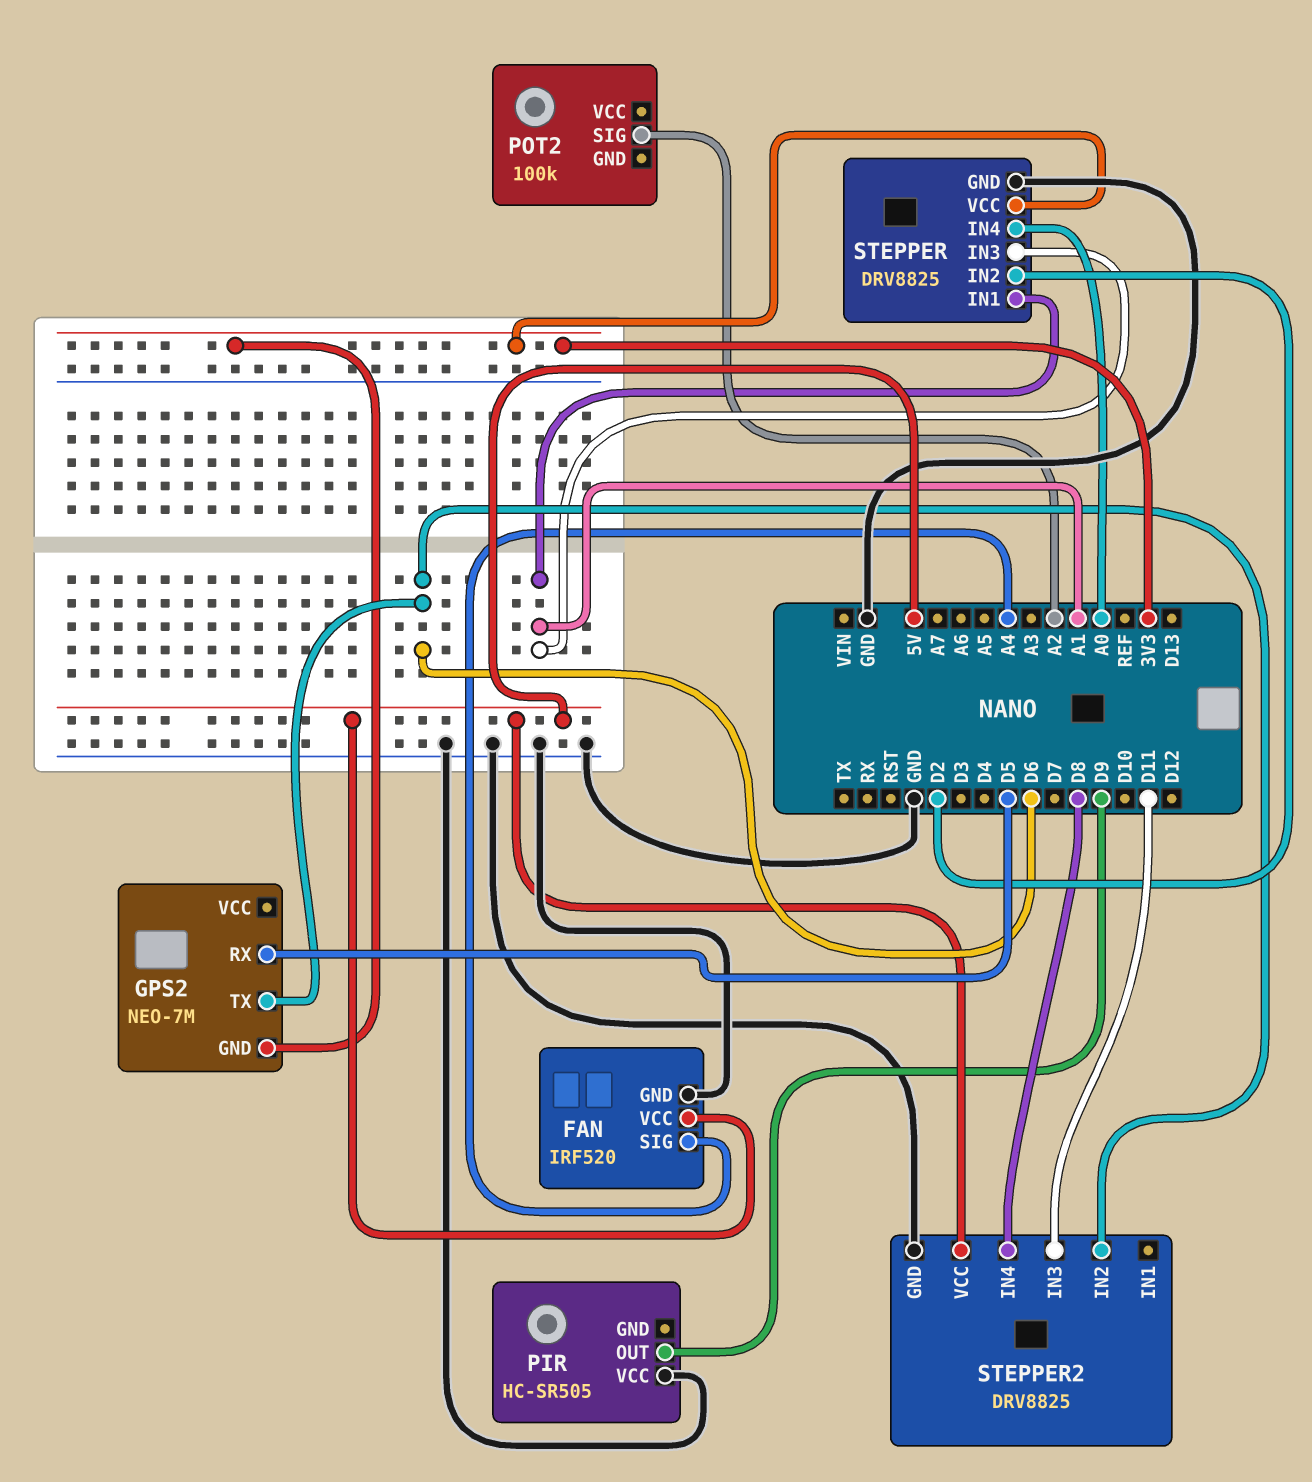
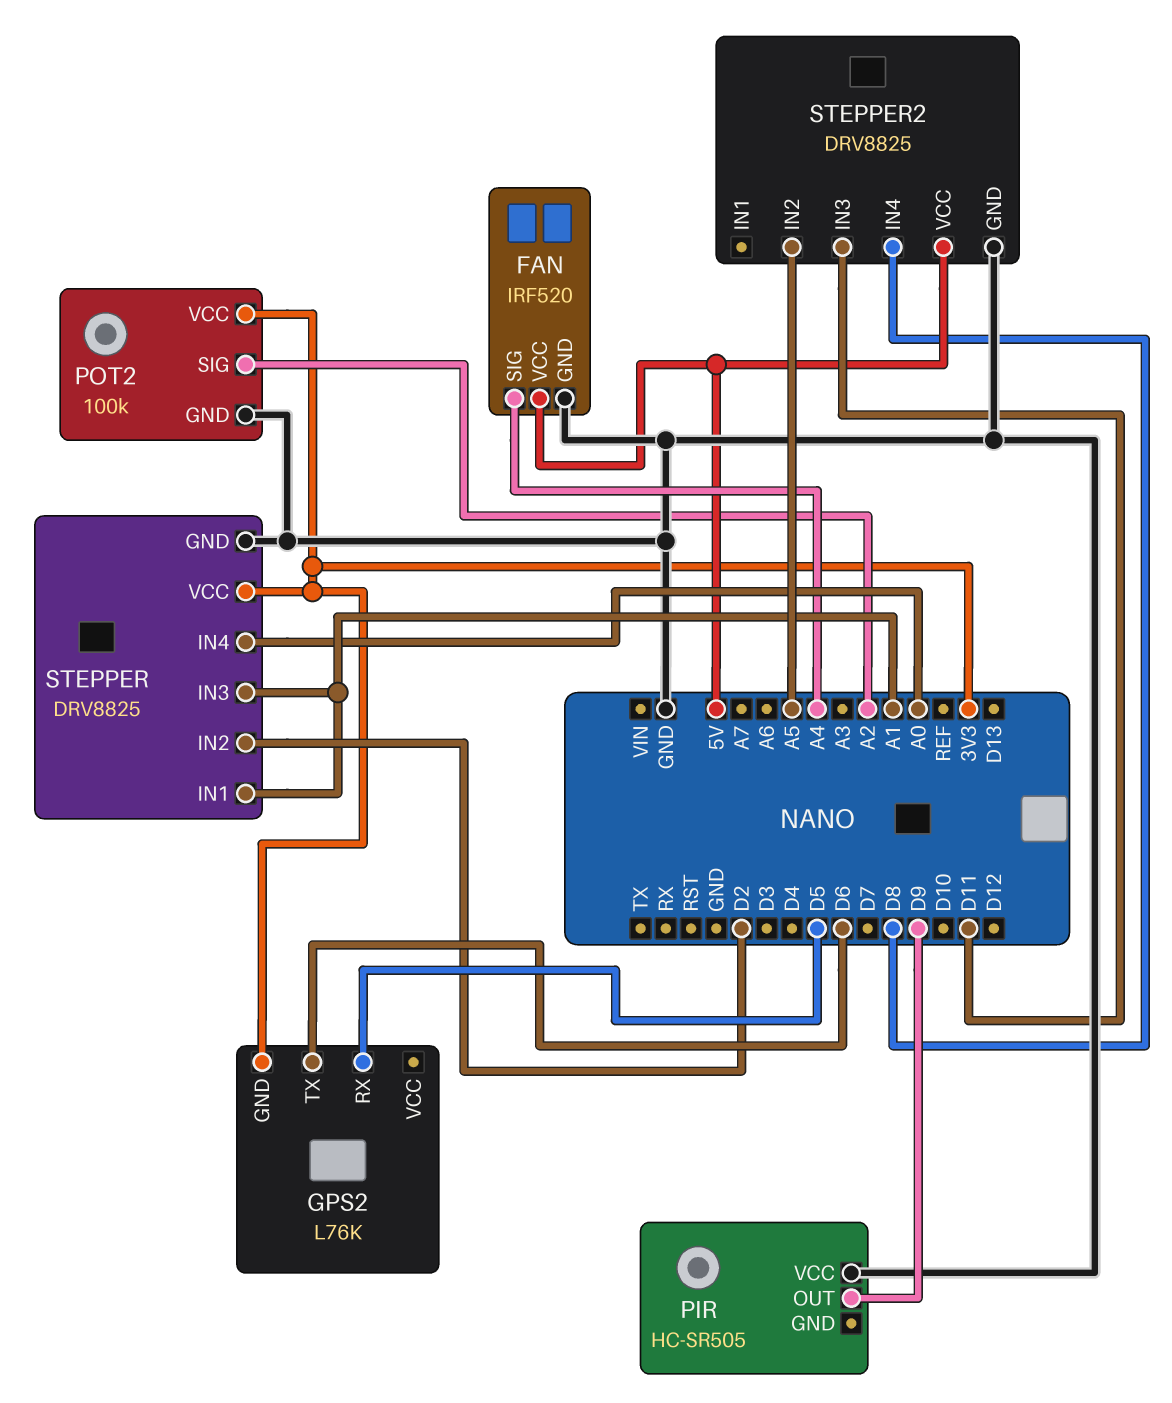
GPS2: NEO-7M -> L76K
POT2 pin GND: none -> GND
POT2 pin VCC: none -> 3V3
STEPPER2 pin IN2: D6 -> A5

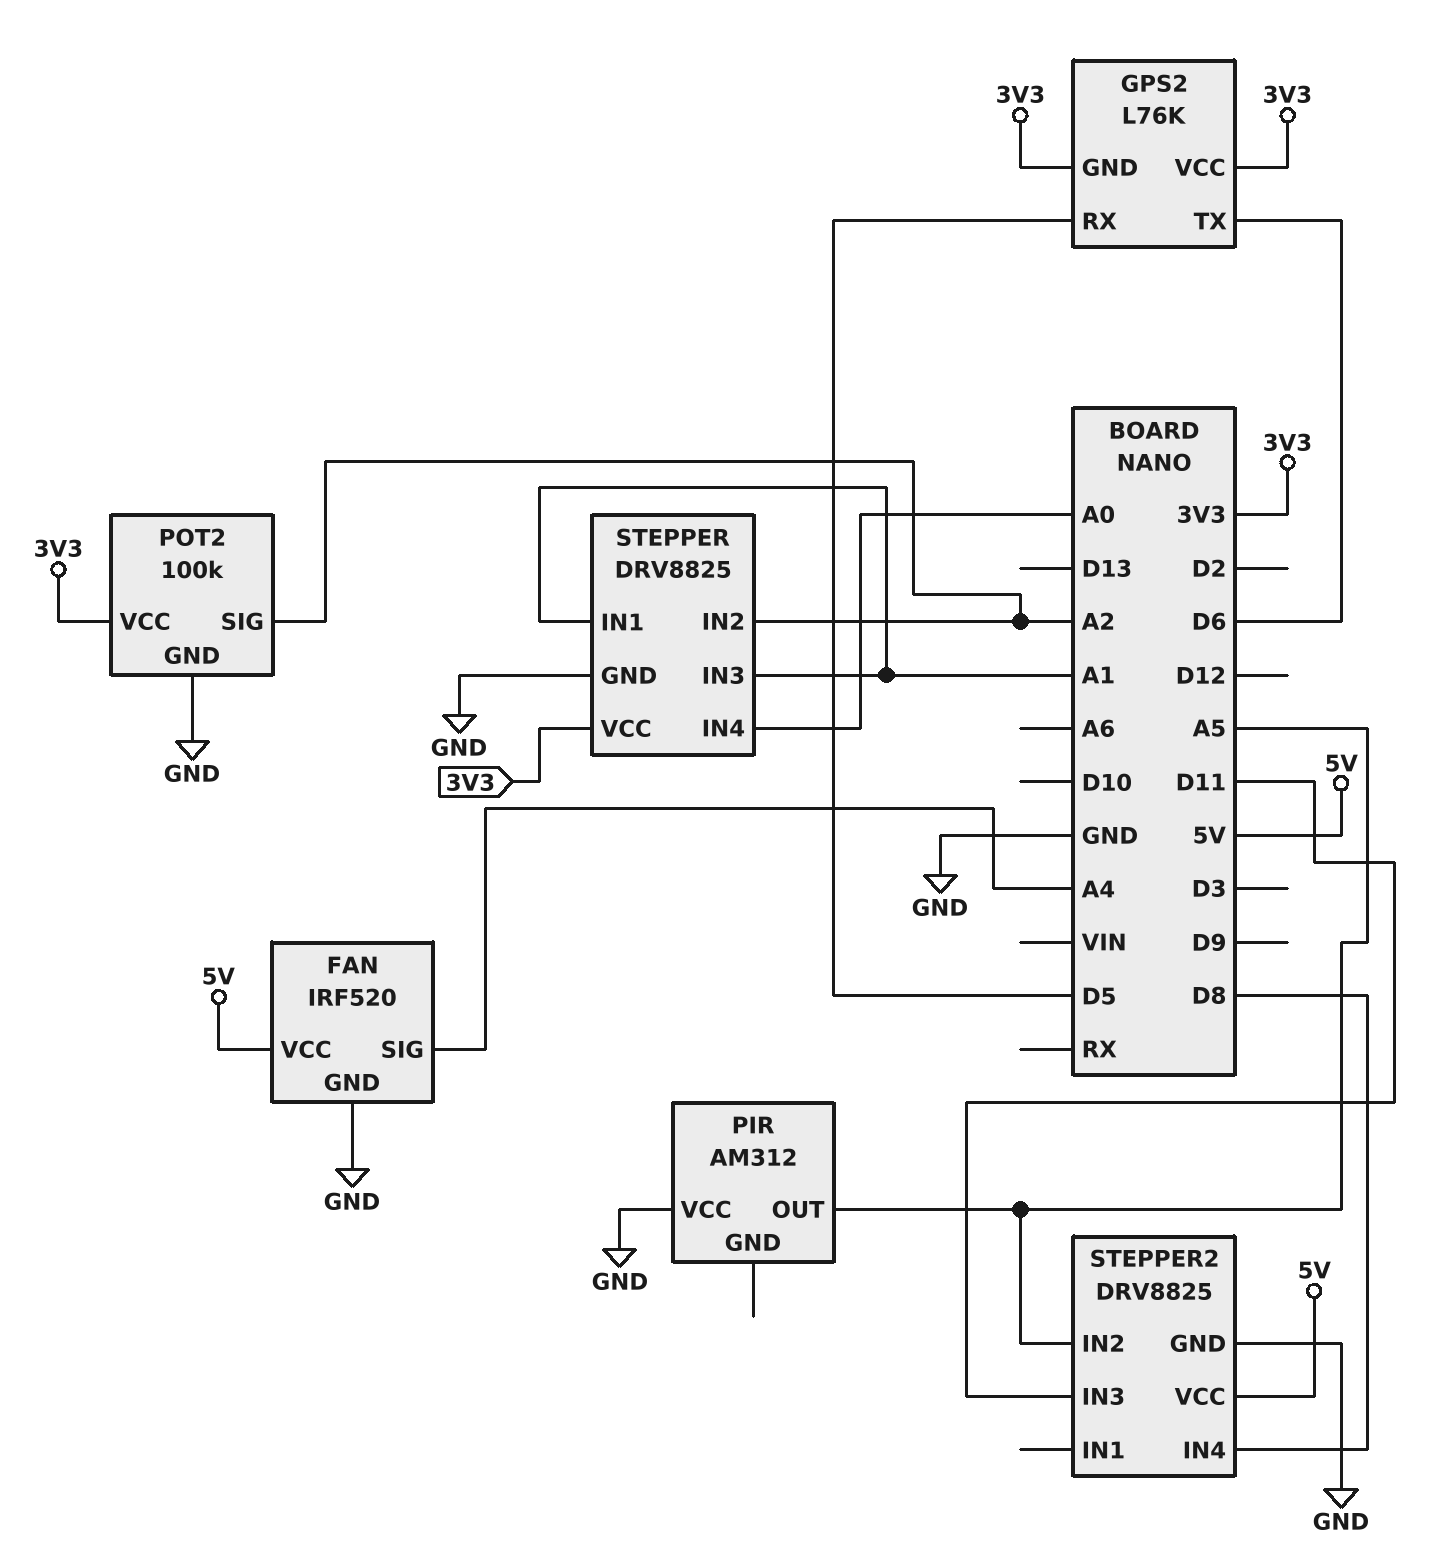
GPS2 pin VCC: none -> 3V3
PIR: HC-SR505 -> AM312
PIR pin OUT: D9 -> A5
STEPPER pin IN2: D2 -> A2

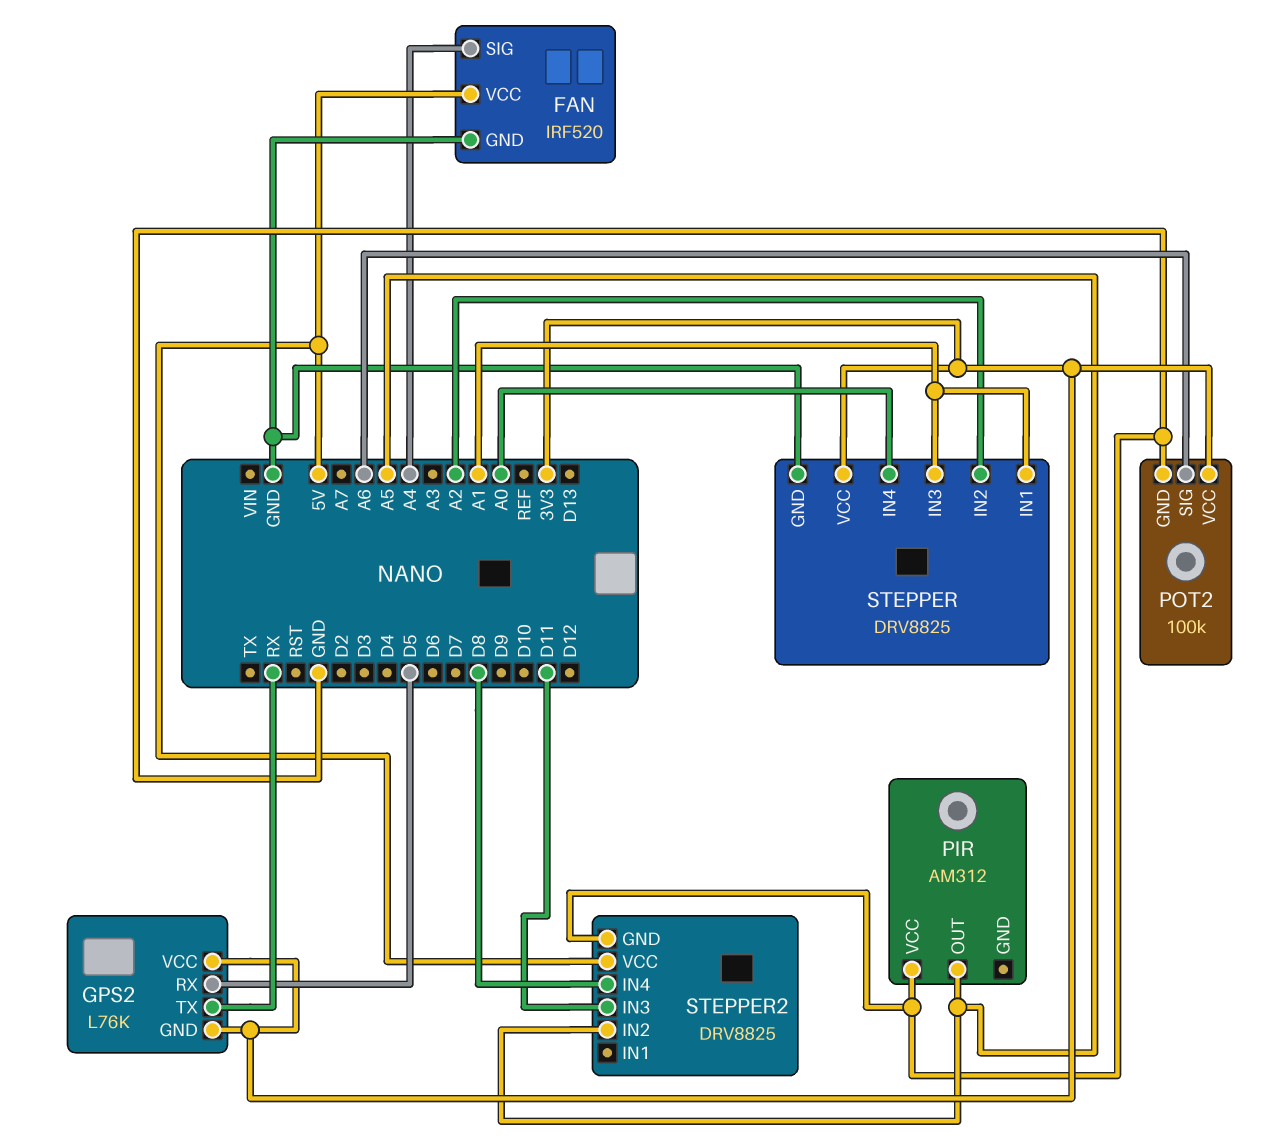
GPS2 pin TX: D6 -> RX
POT2 pin SIG: A2 -> A6

